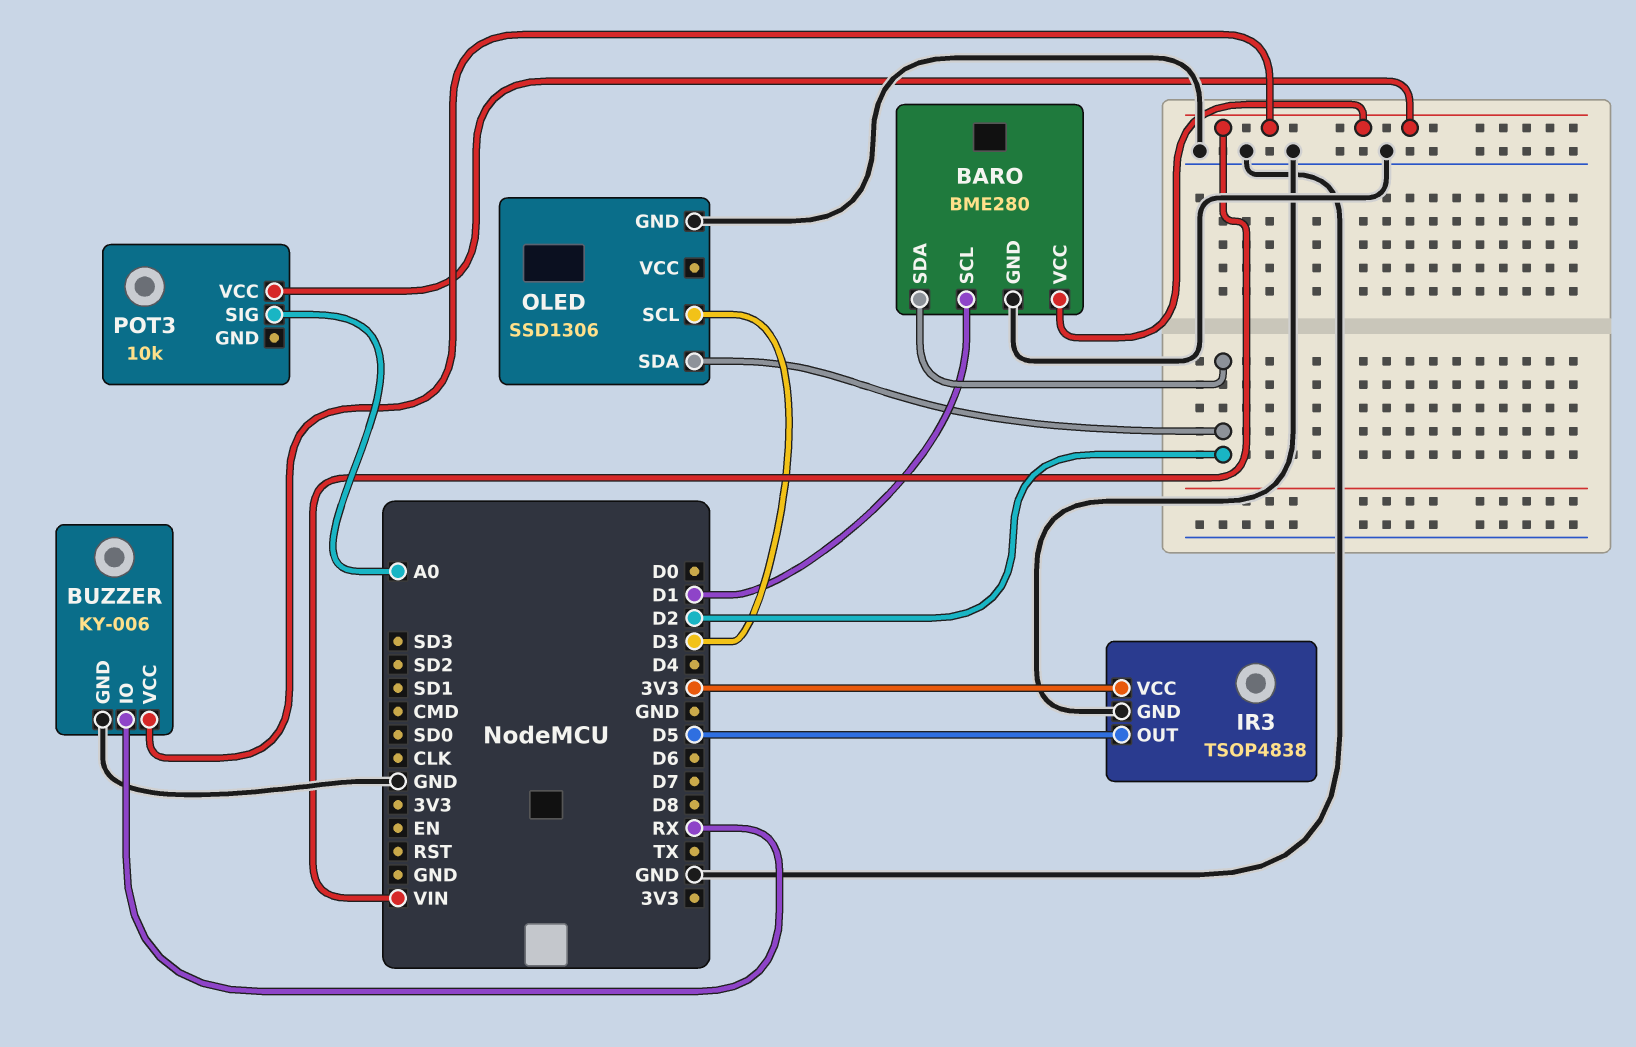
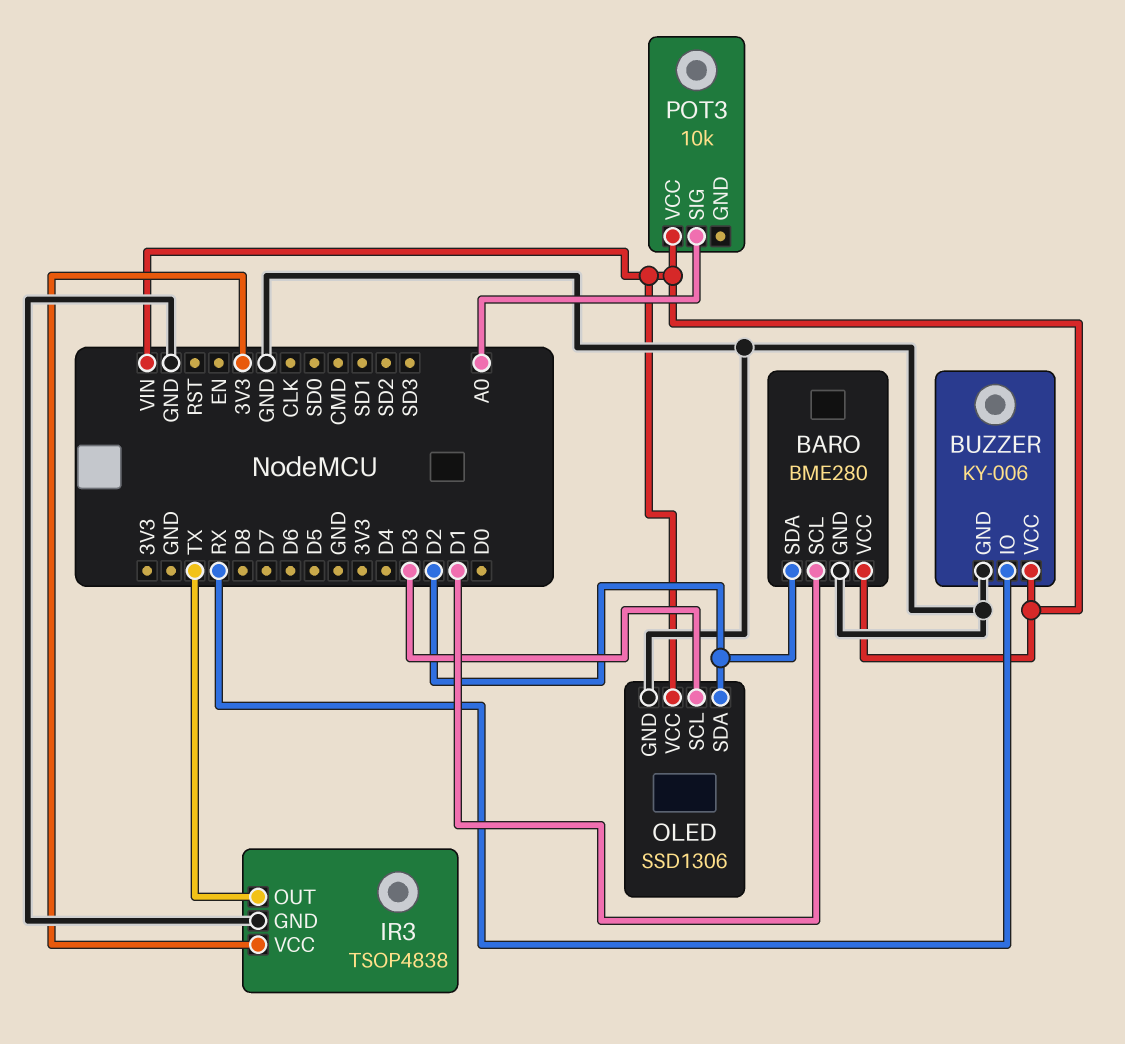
IR3 pin OUT: D5 -> TX
OLED pin VCC: none -> VIN

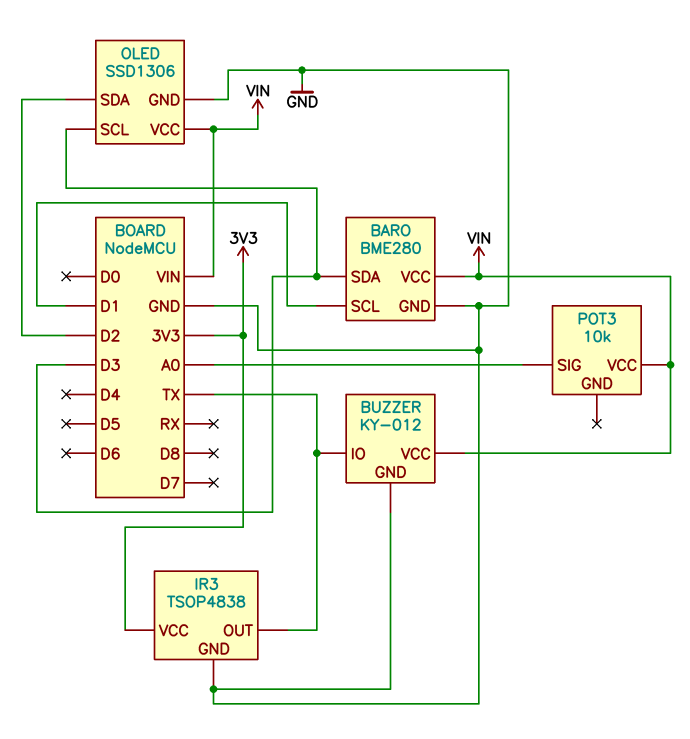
BARO pin SDA: D2 -> D3
BUZZER: KY-006 -> KY-012
BUZZER pin IO: RX -> TX

